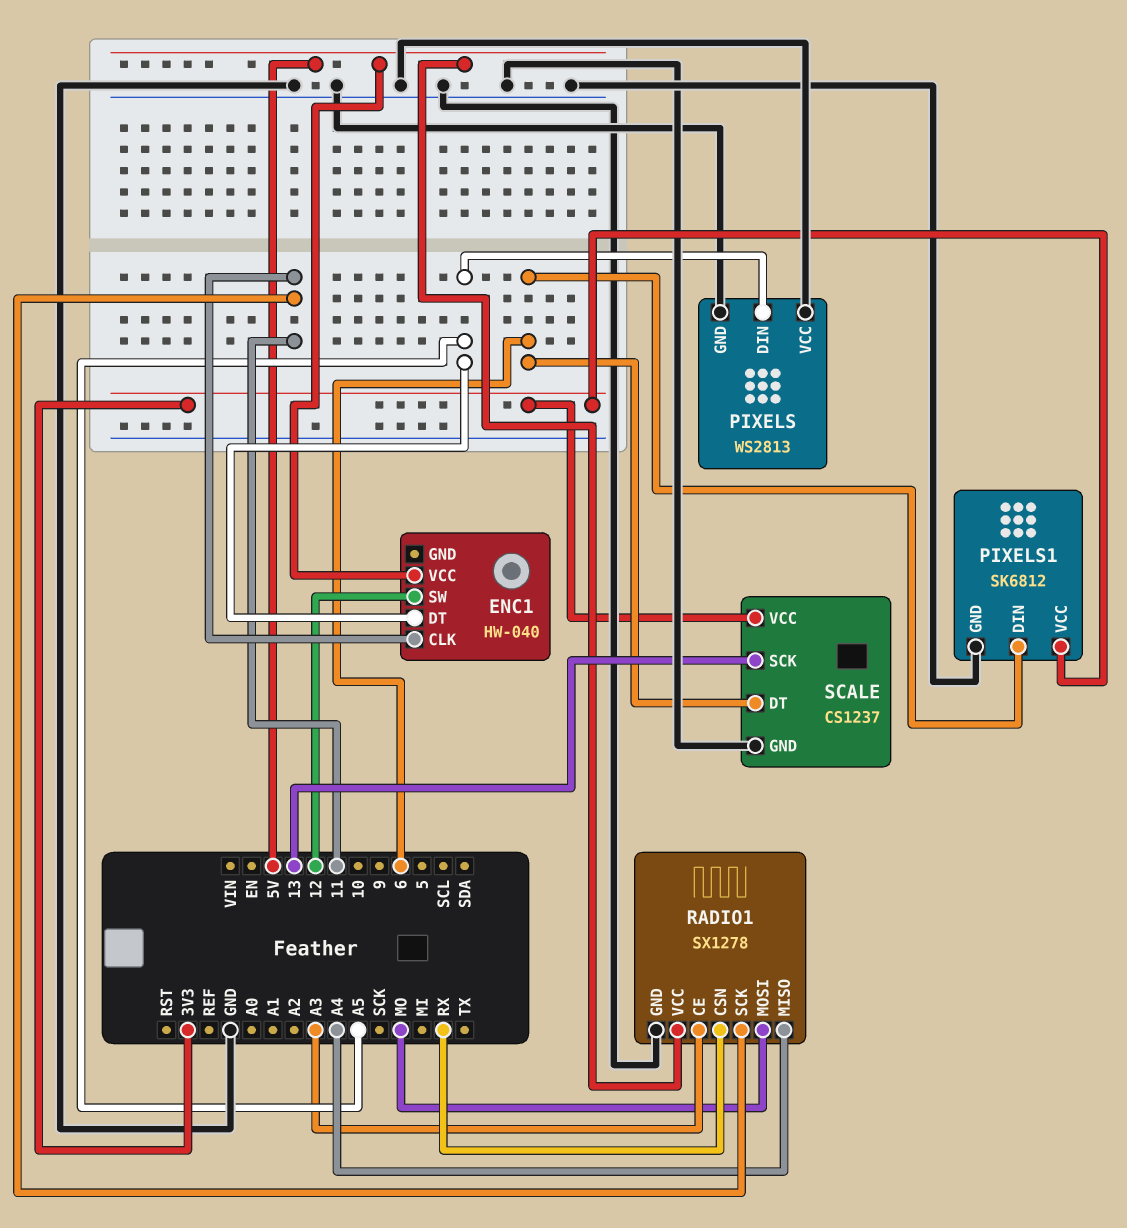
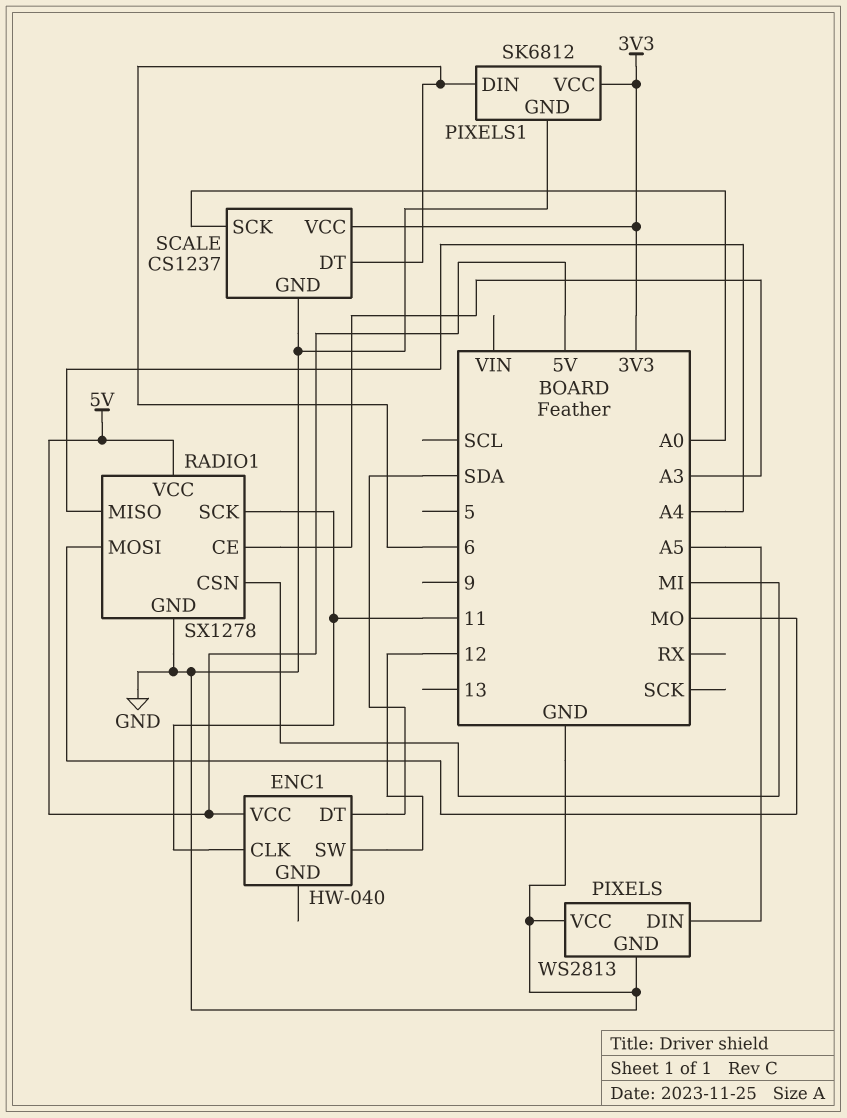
ENC1 pin DT: A5 -> SDA
RADIO1 pin CSN: RX -> MI
SCALE pin SCK: 13 -> A0

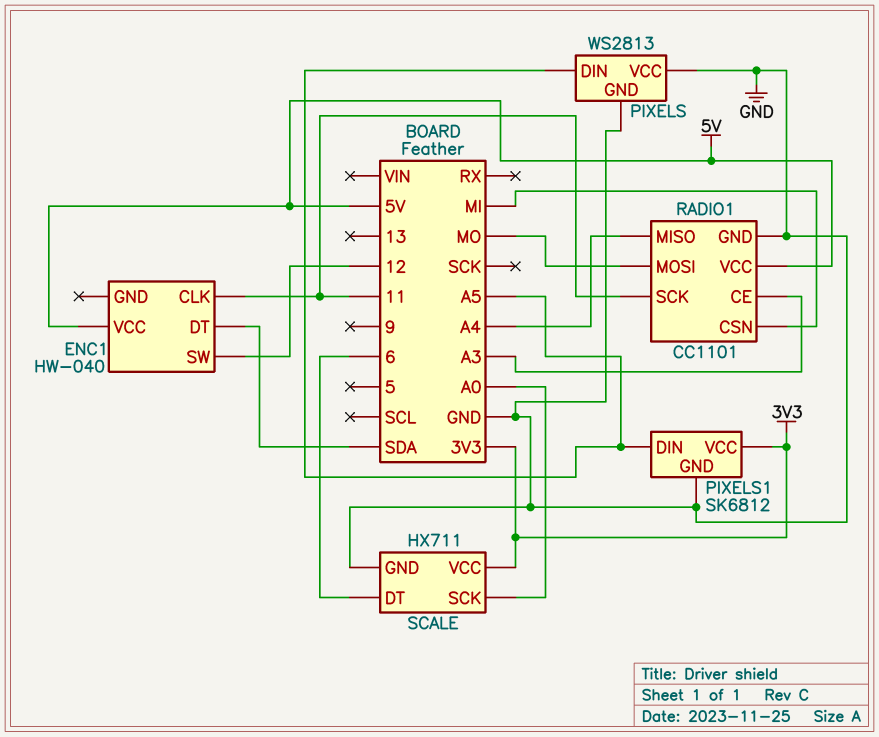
PIXELS1 pin DIN: 6 -> A5
RADIO1: SX1278 -> CC1101
SCALE: CS1237 -> HX711

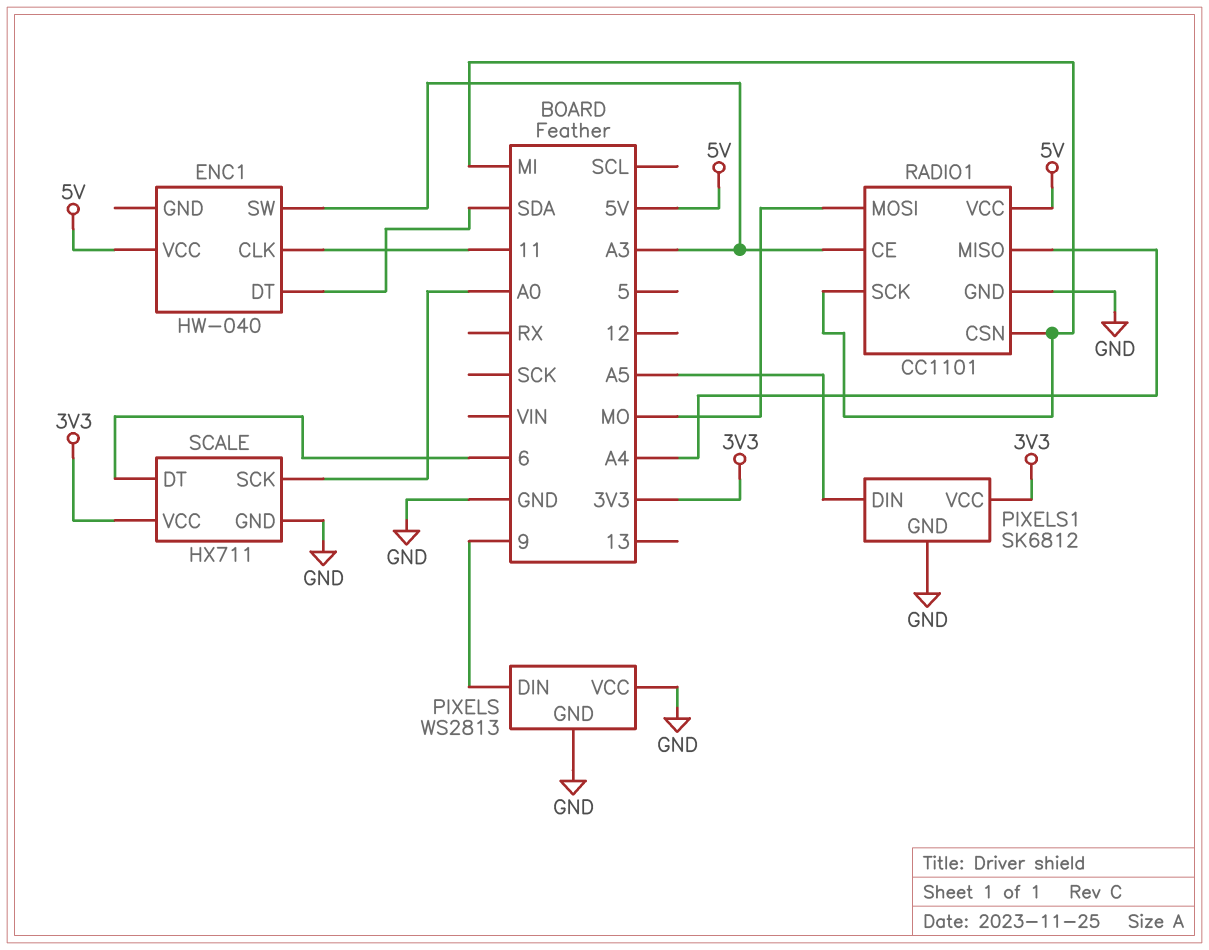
ENC1 pin SW: 12 -> A3
PIXELS pin DIN: A5 -> 9
RADIO1 pin SCK: 11 -> MI

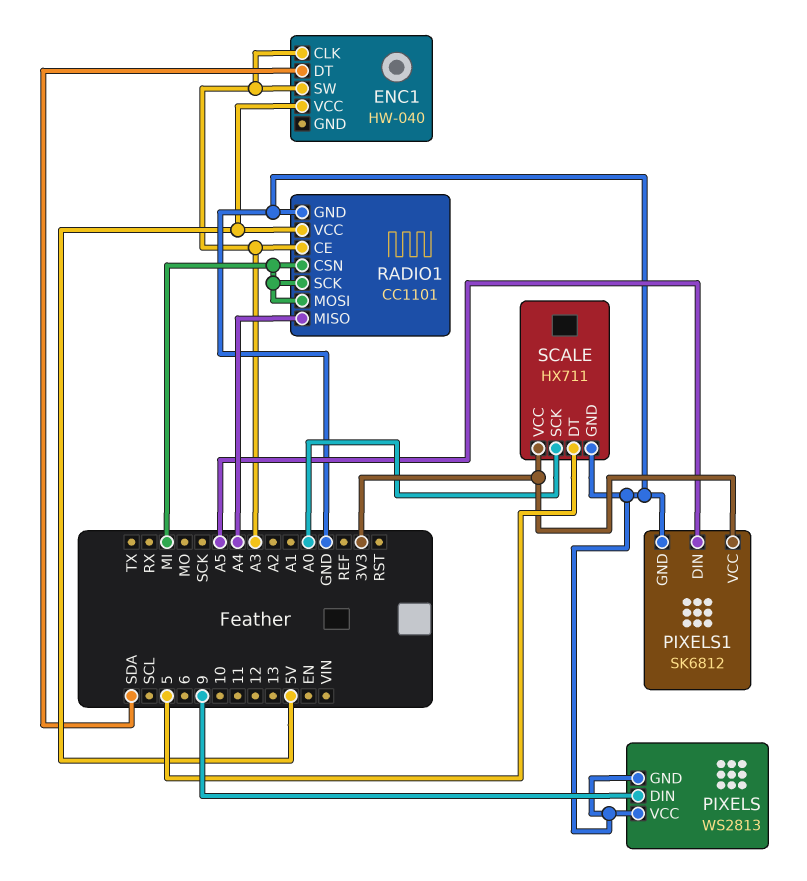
ENC1 pin CLK: 11 -> A3
RADIO1 pin MOSI: MO -> MI
SCALE pin DT: 6 -> 5

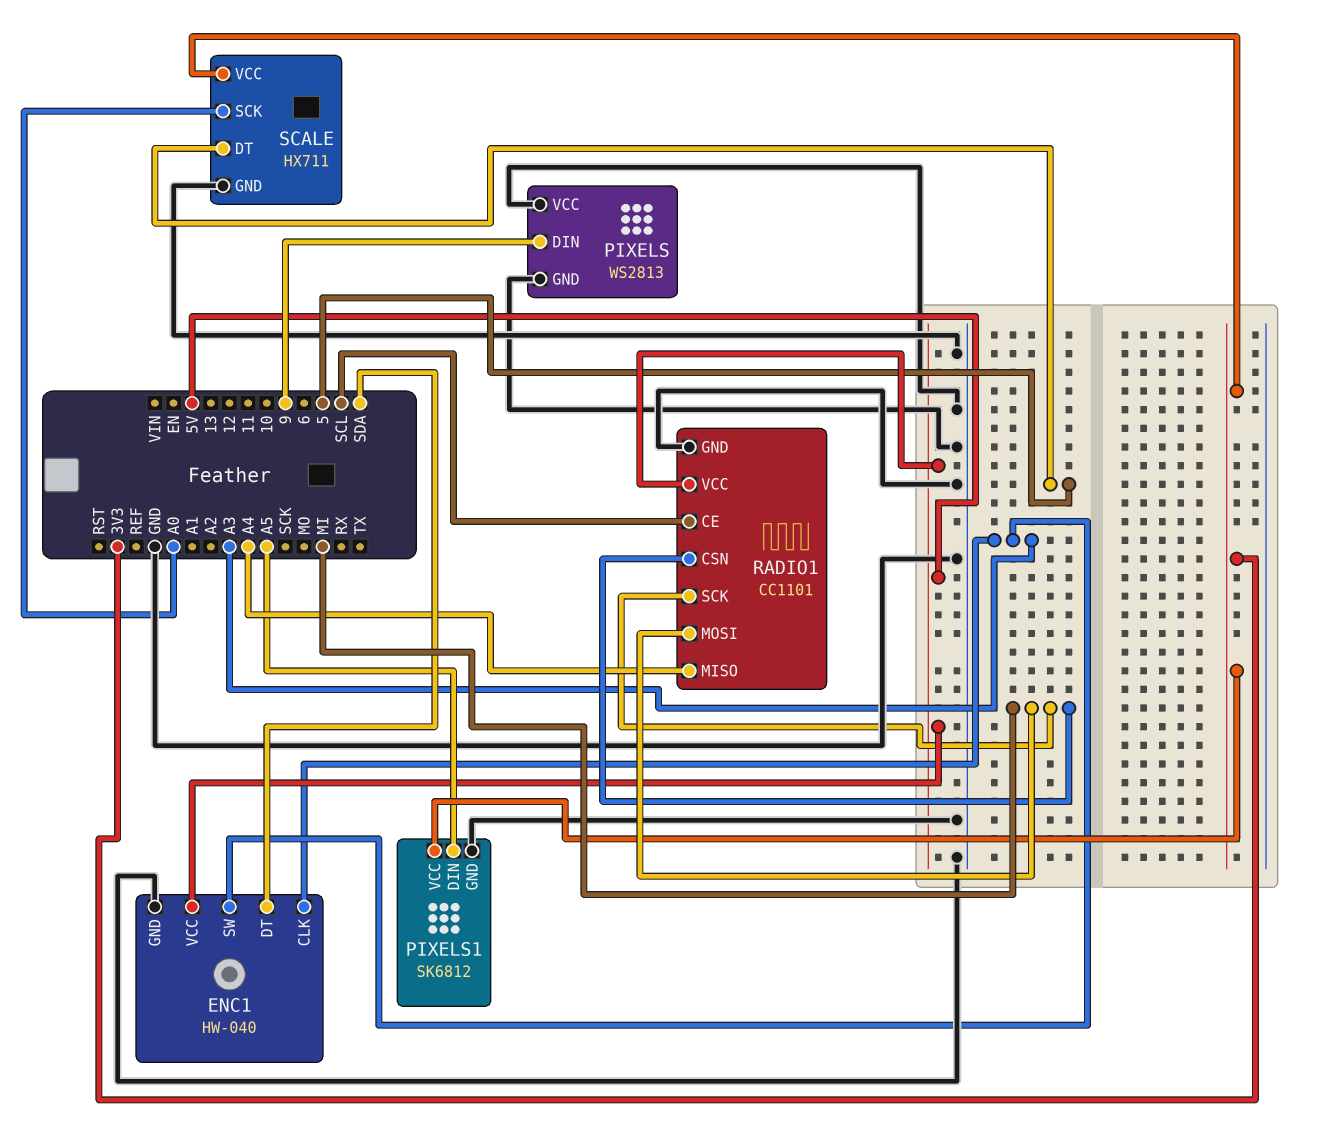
ENC1 pin GND: none -> GND
RADIO1 pin CE: A3 -> SCL

